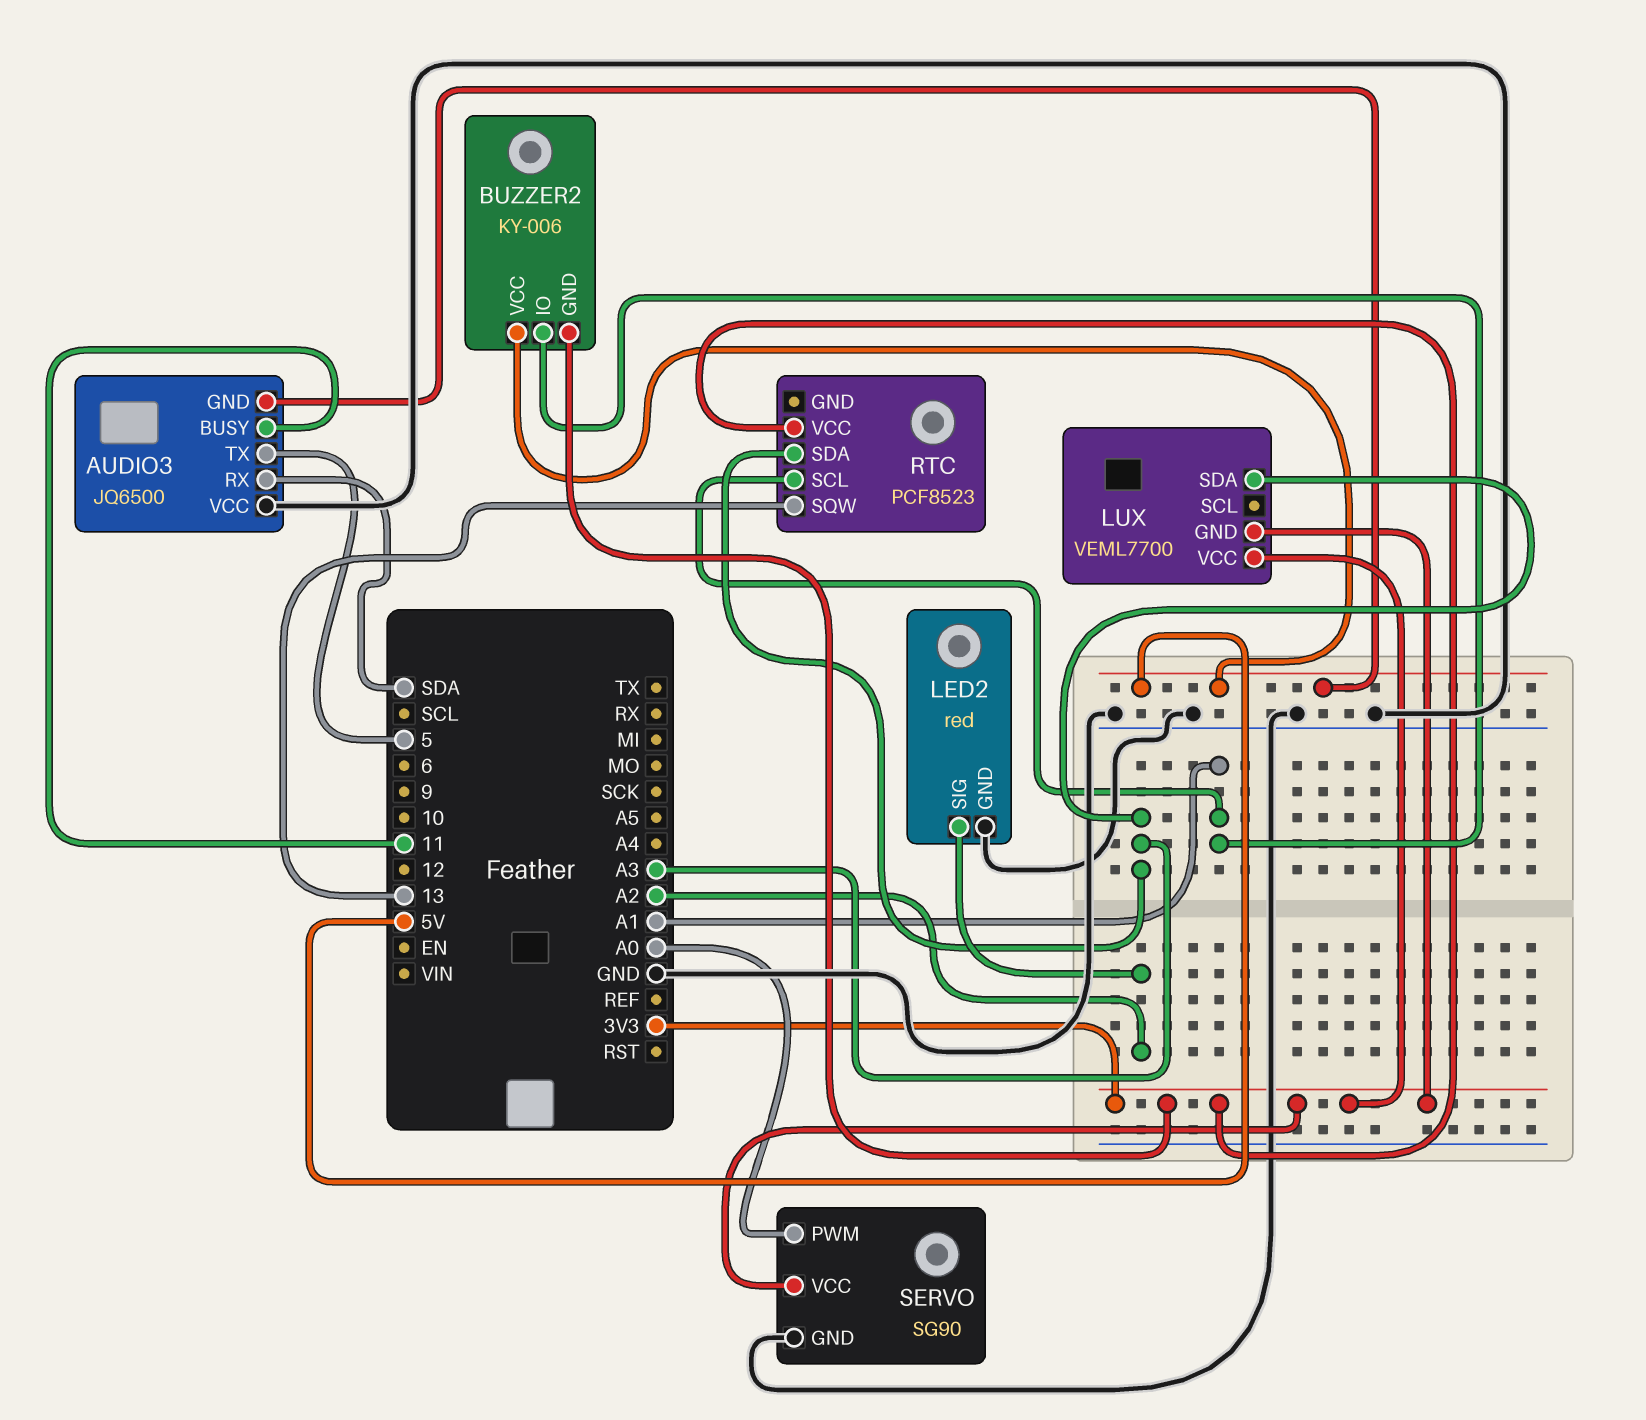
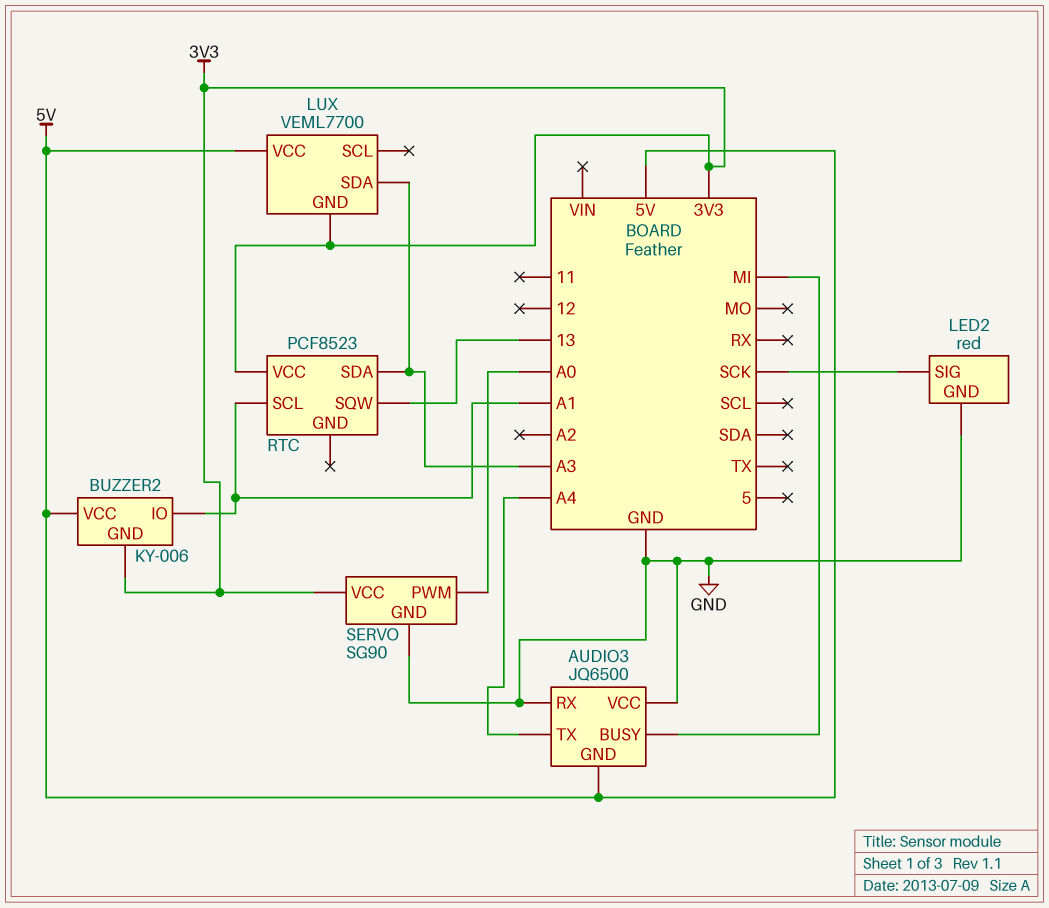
AUDIO3 pin BUSY: 11 -> MI
AUDIO3 pin RX: SDA -> GND
AUDIO3 pin TX: 5 -> A4
LED2 pin SIG: A2 -> SCK
LUX pin VCC: 3V3 -> 5V

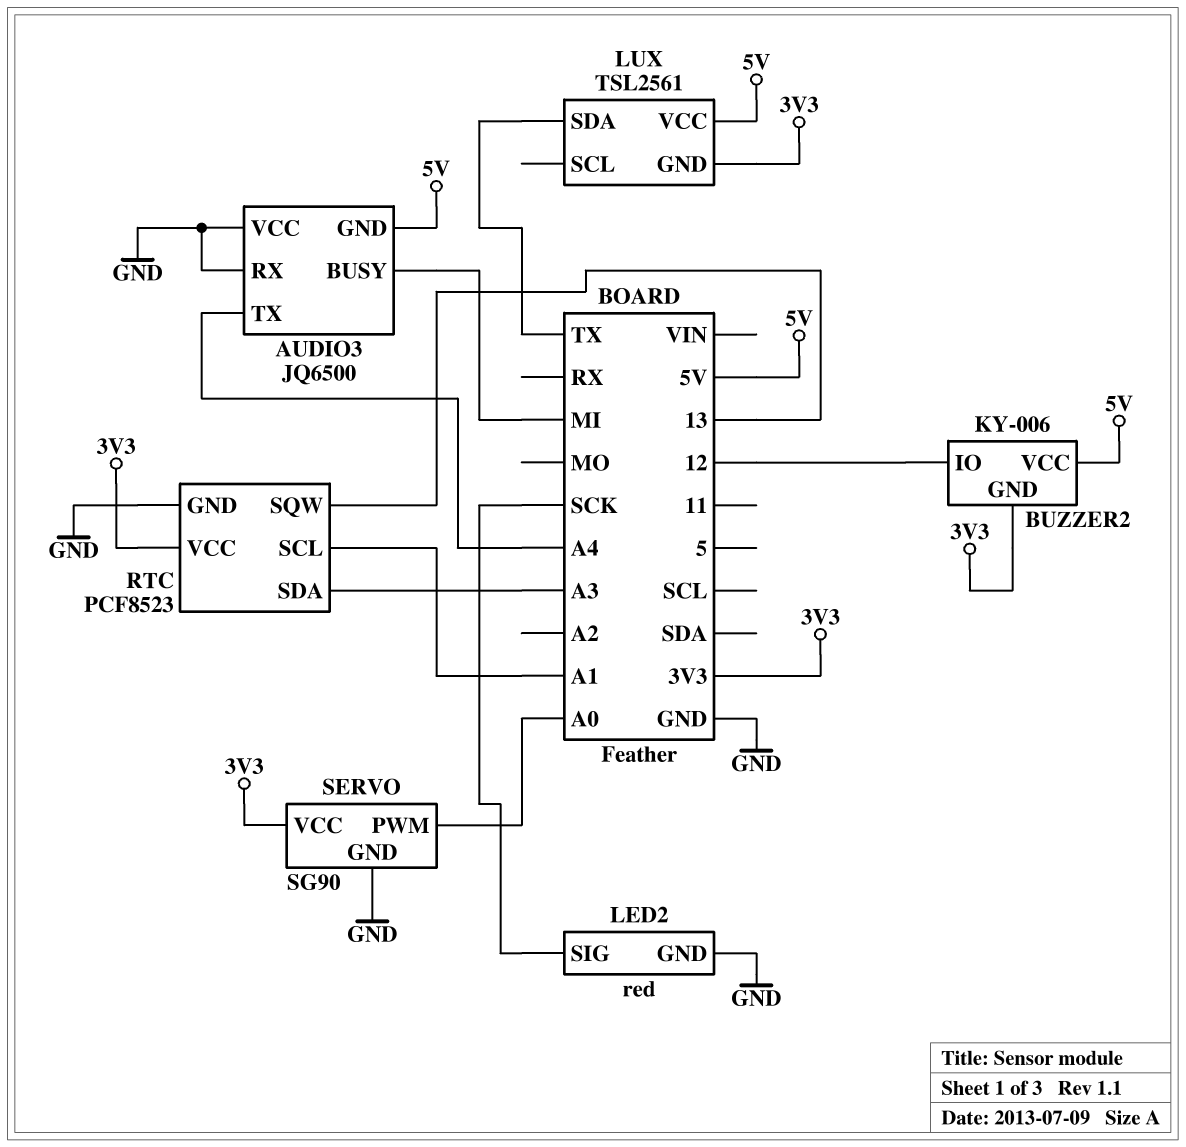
BUZZER2 pin IO: A1 -> 12
LUX: VEML7700 -> TSL2561
LUX pin SDA: A3 -> TX
RTC pin GND: none -> GND

